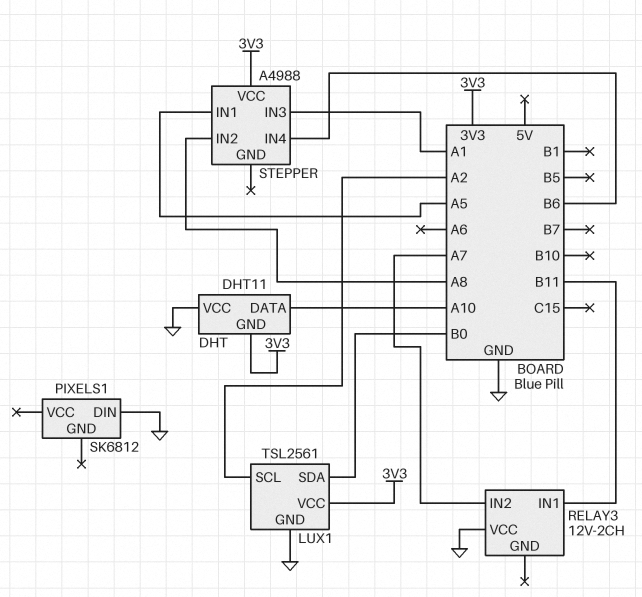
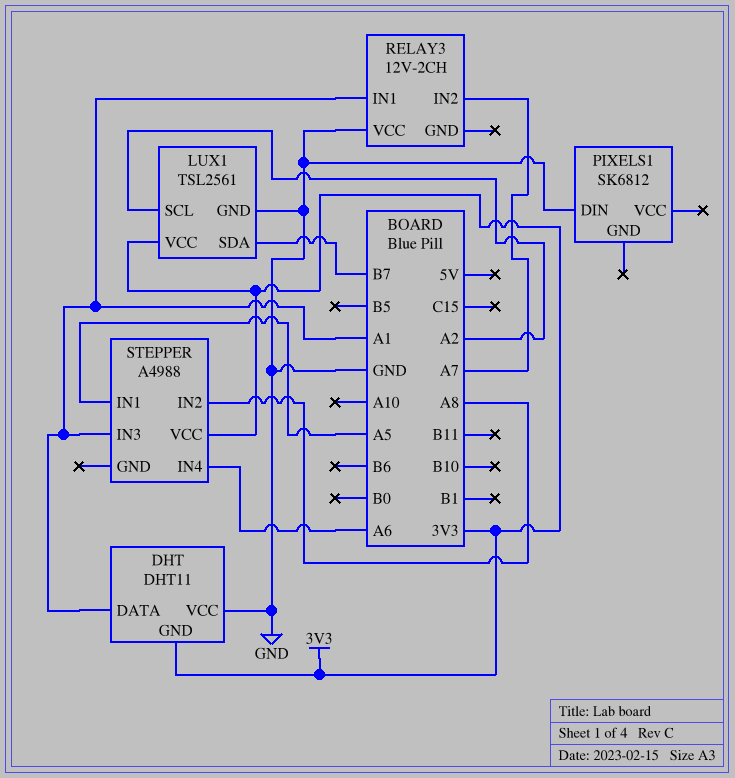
DHT pin DATA: A10 -> A1
LUX1 pin SDA: B0 -> B7
RELAY3 pin IN1: B11 -> A1
STEPPER pin IN4: B6 -> A6

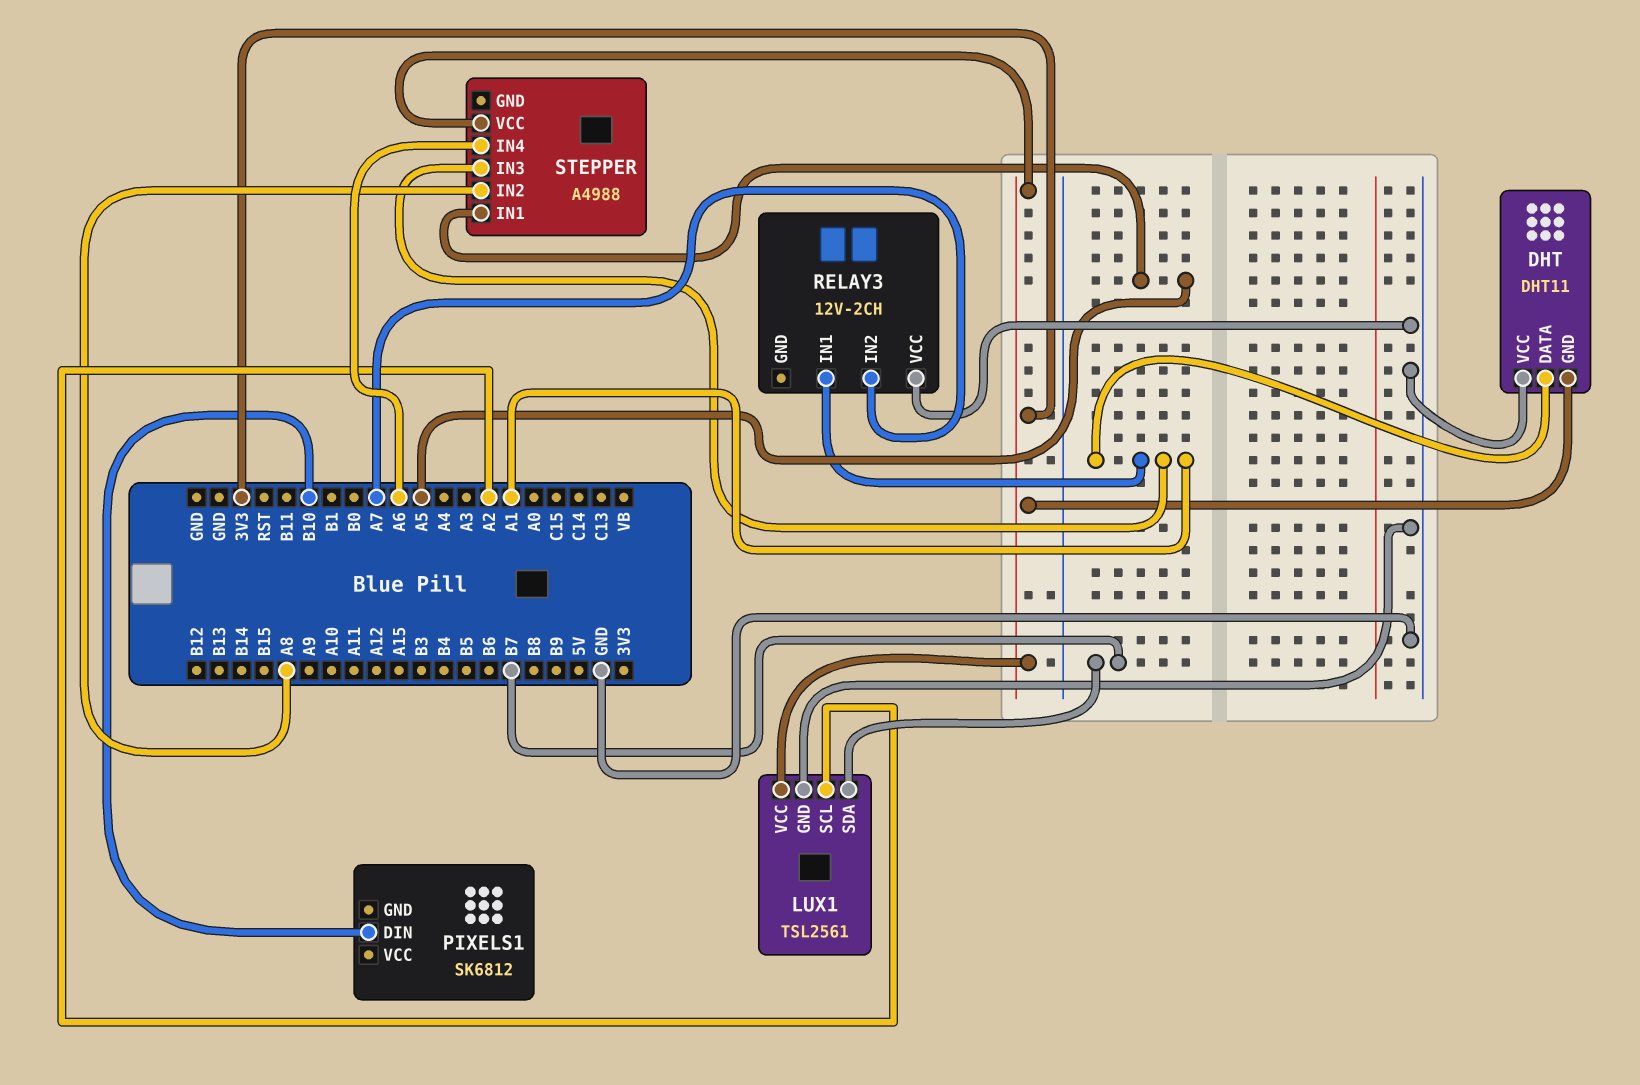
PIXELS1 pin DIN: GND -> B10

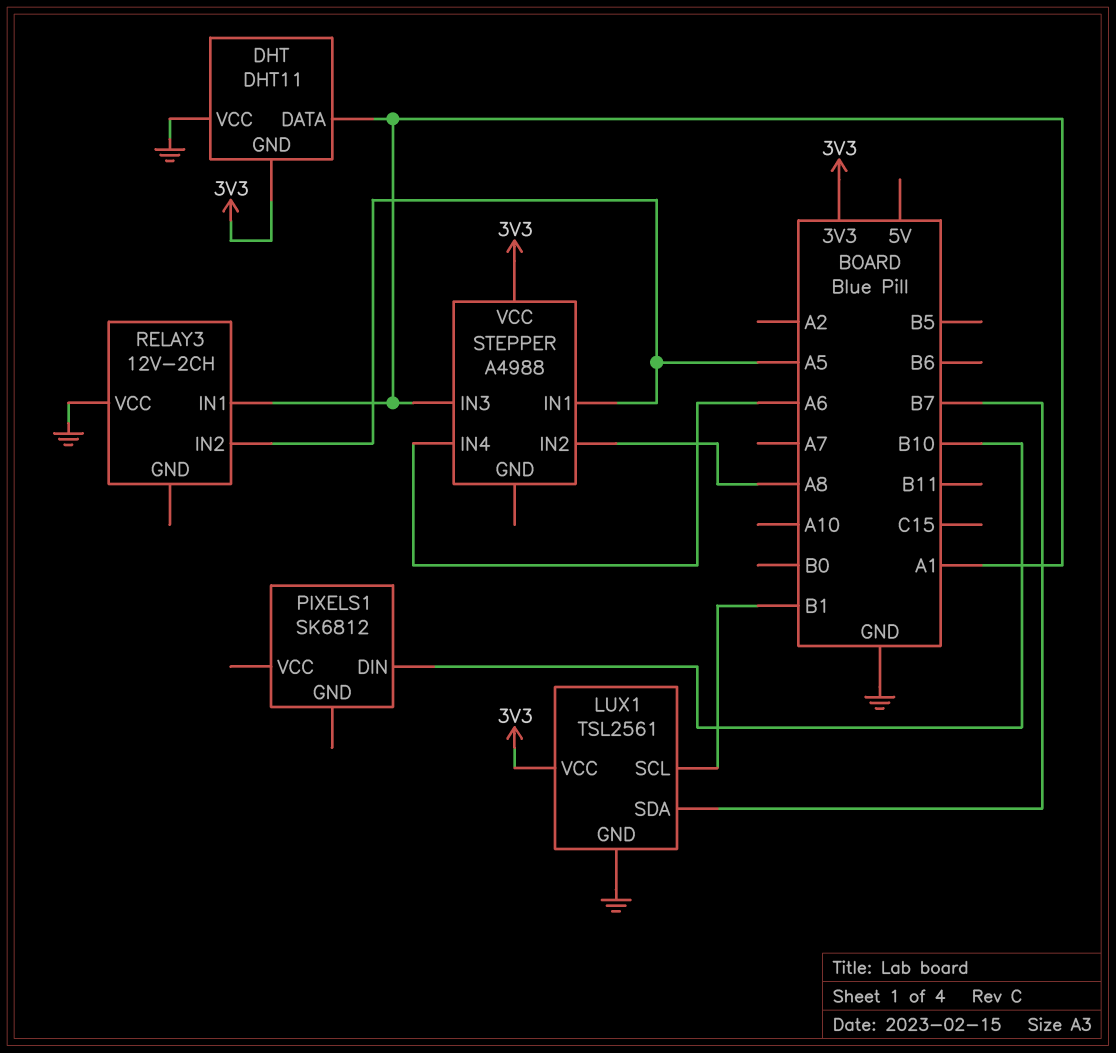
LUX1 pin SCL: A2 -> B1
RELAY3 pin IN2: A7 -> A5

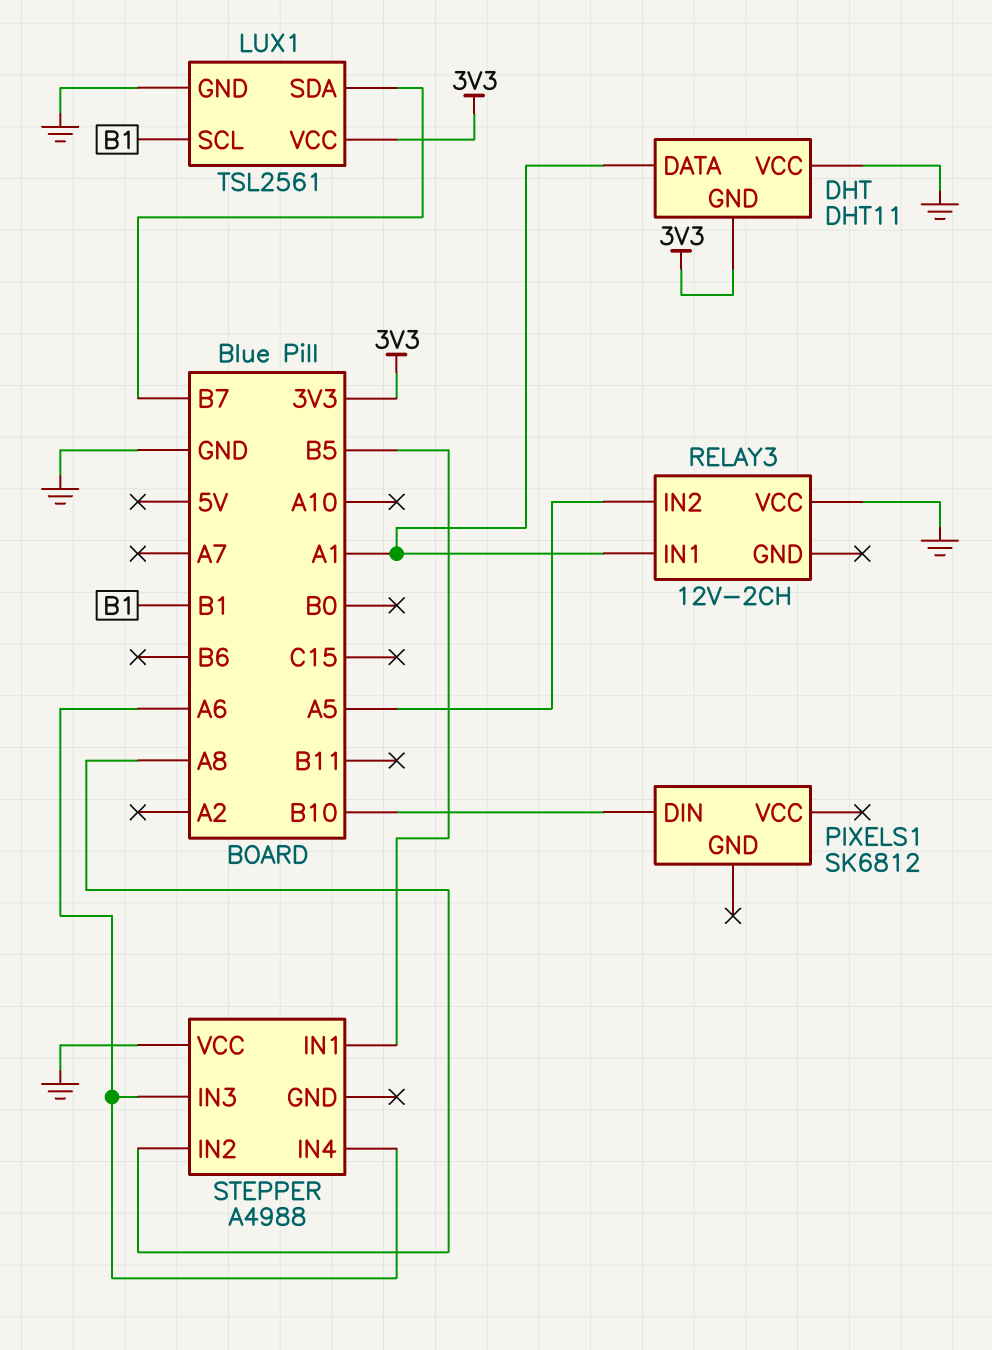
STEPPER pin IN1: A5 -> B5
STEPPER pin IN3: A1 -> A6
STEPPER pin VCC: 3V3 -> GND

